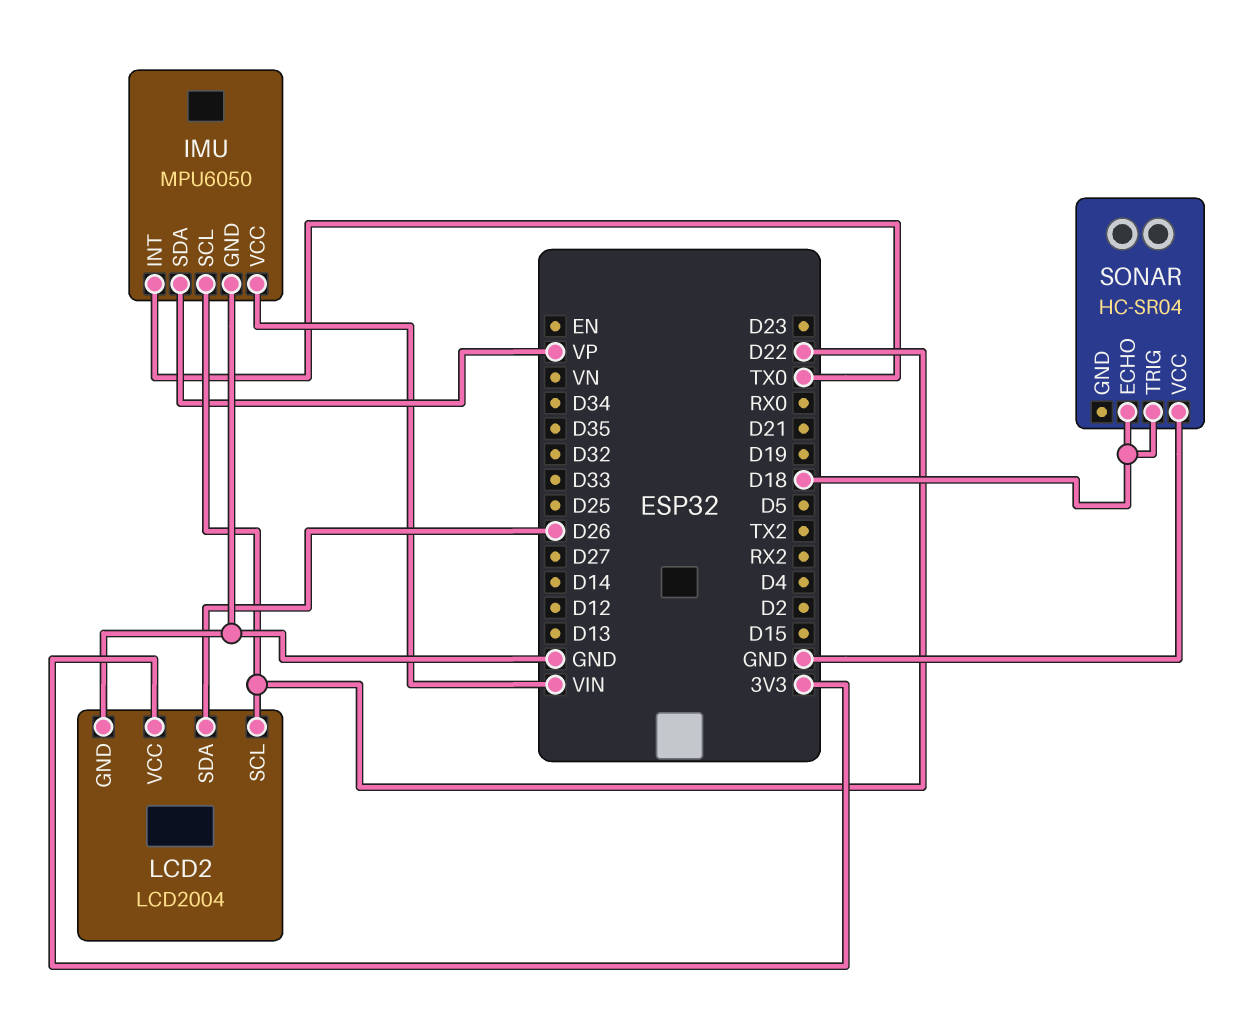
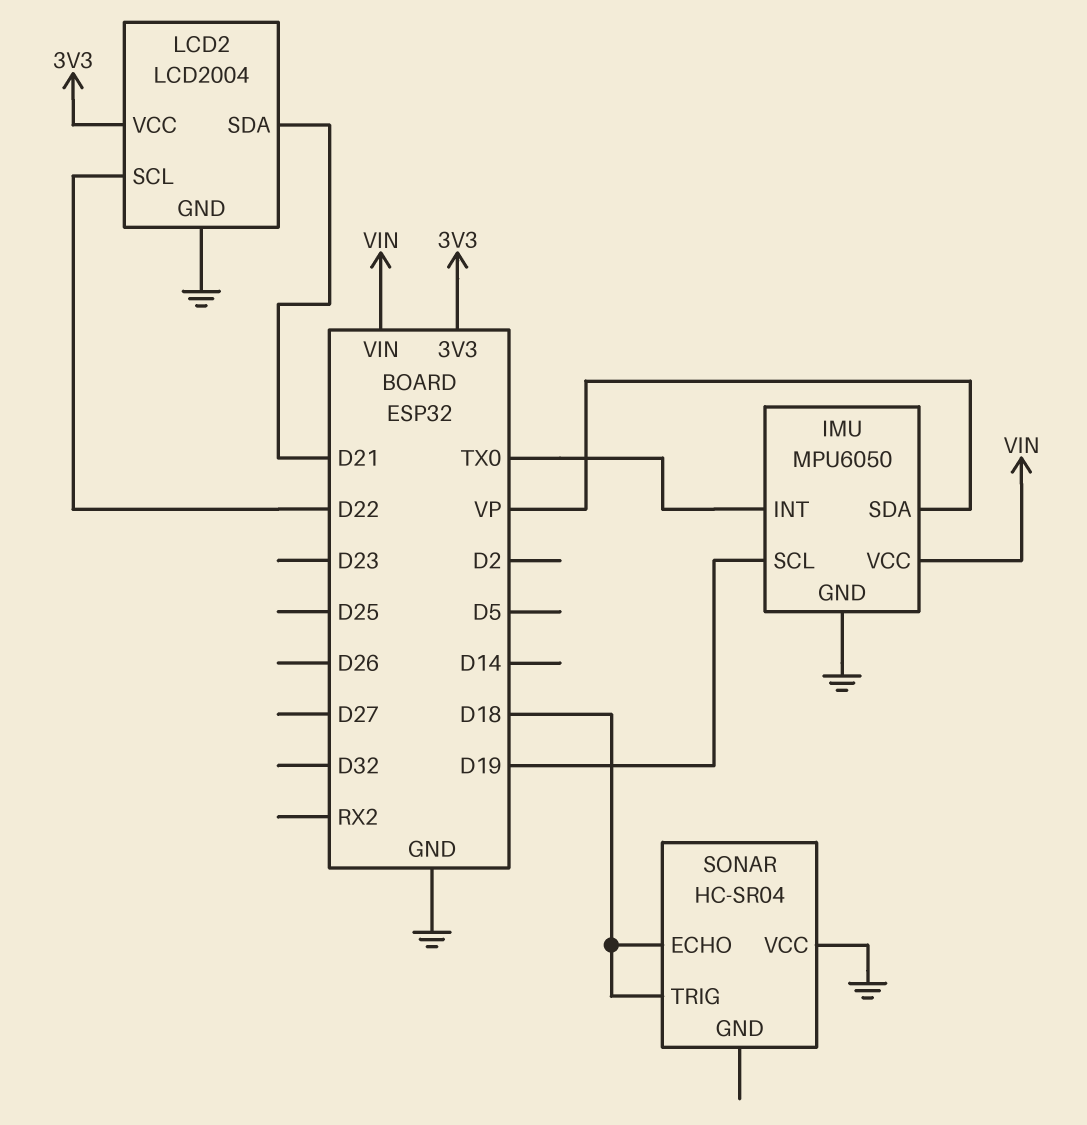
IMU pin SCL: D22 -> D19
LCD2 pin SDA: D26 -> D21

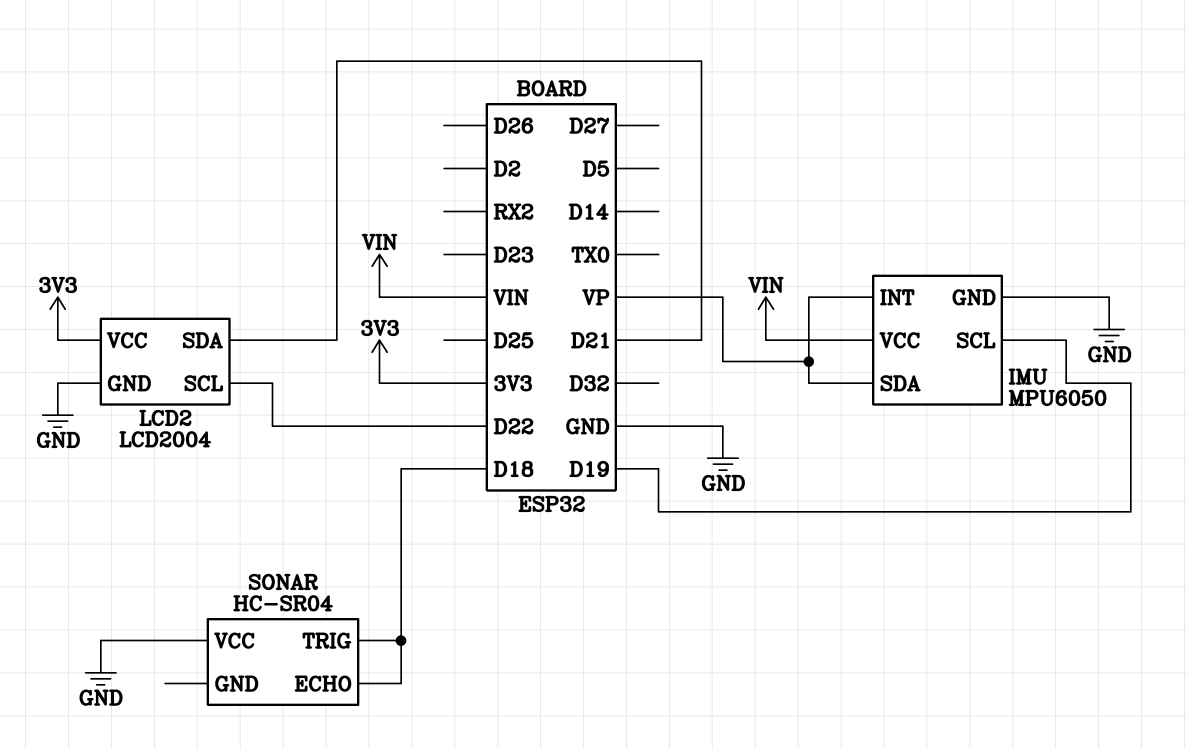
IMU pin INT: TX0 -> VP

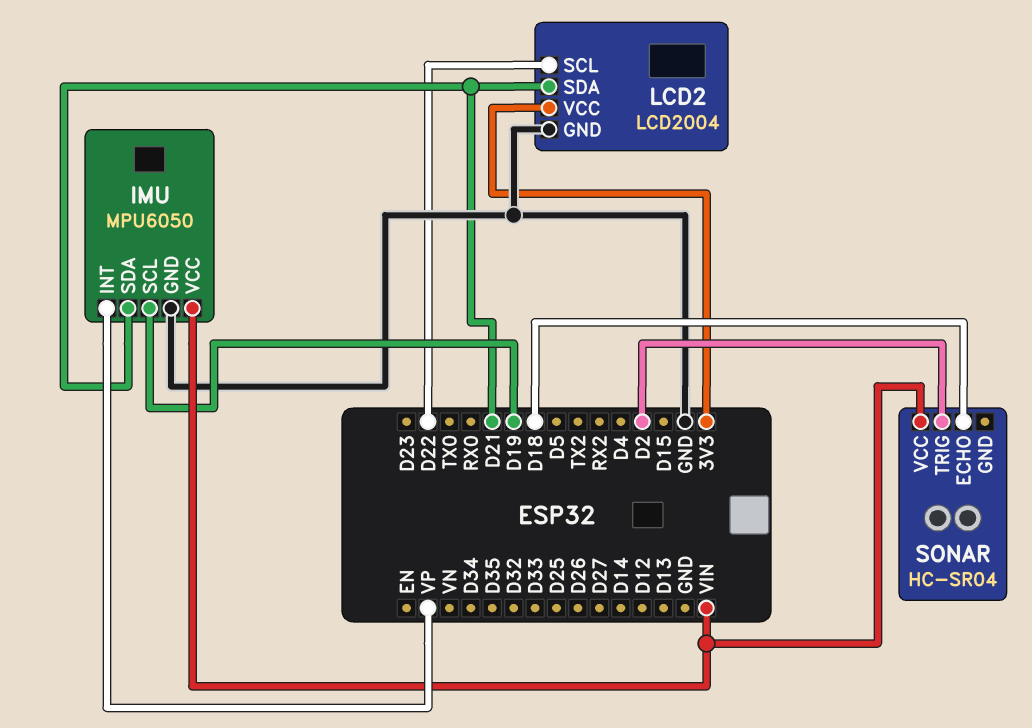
IMU pin SDA: VP -> D21
SONAR pin TRIG: D18 -> D2
SONAR pin VCC: GND -> VIN

